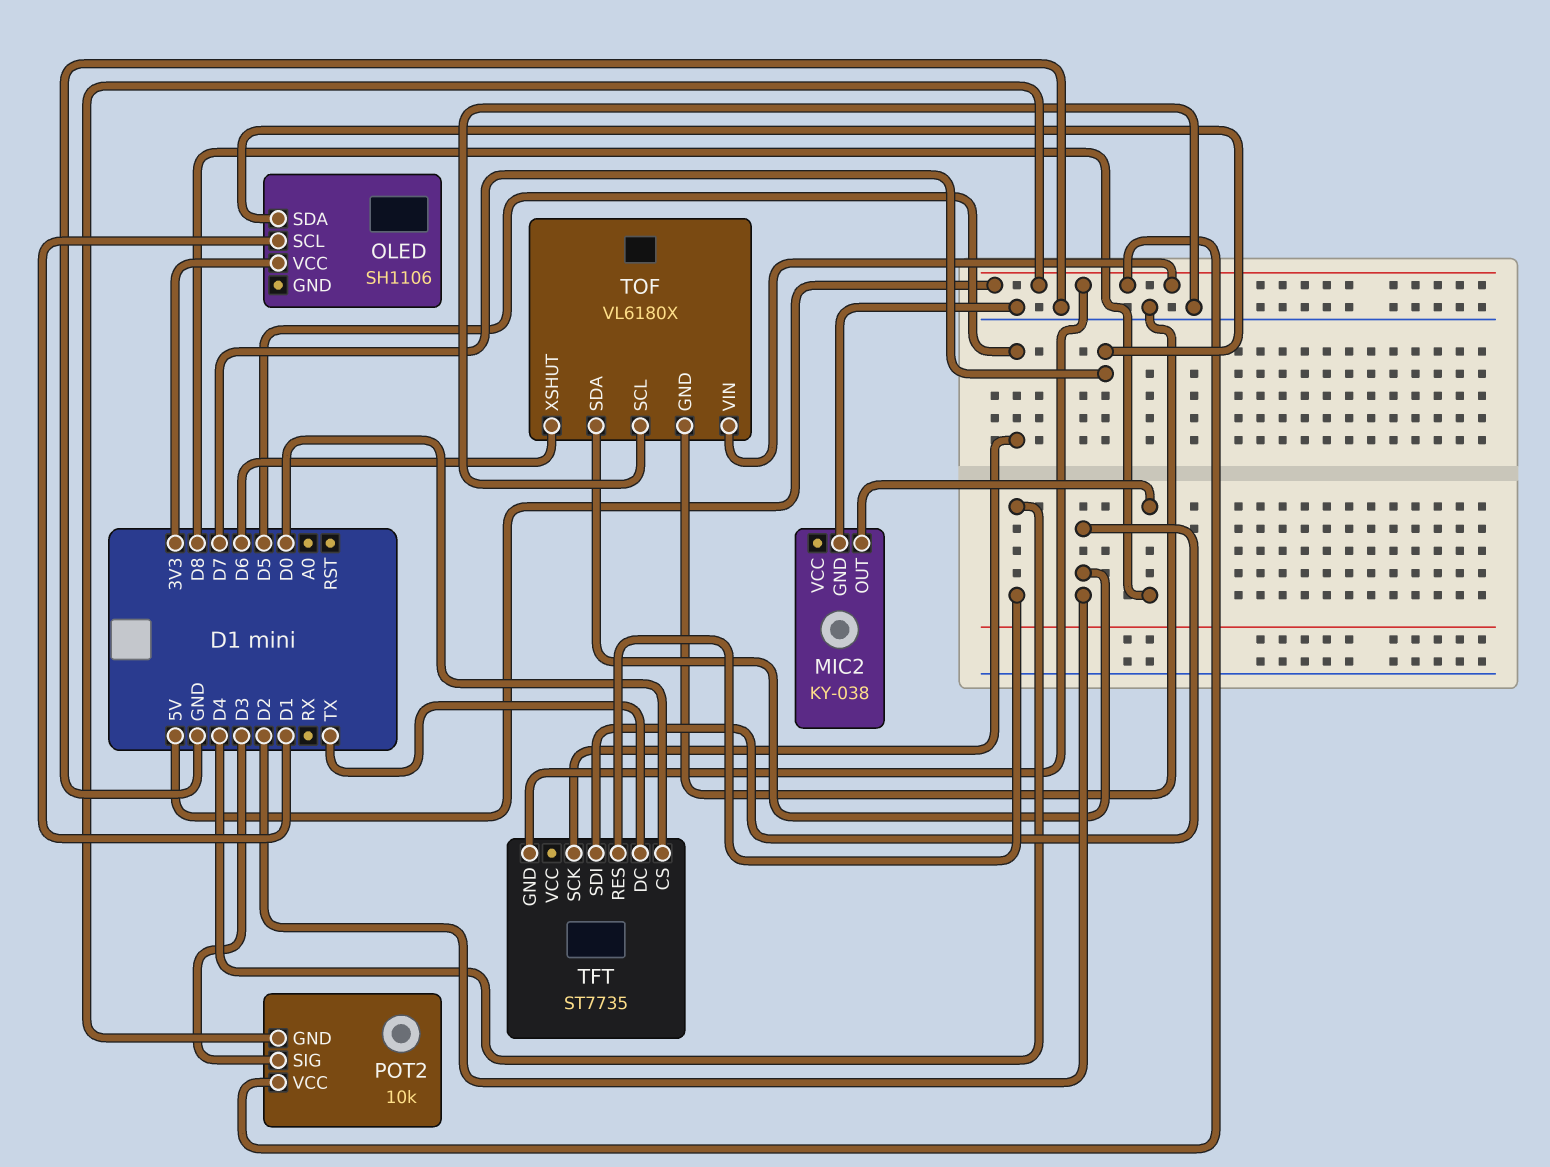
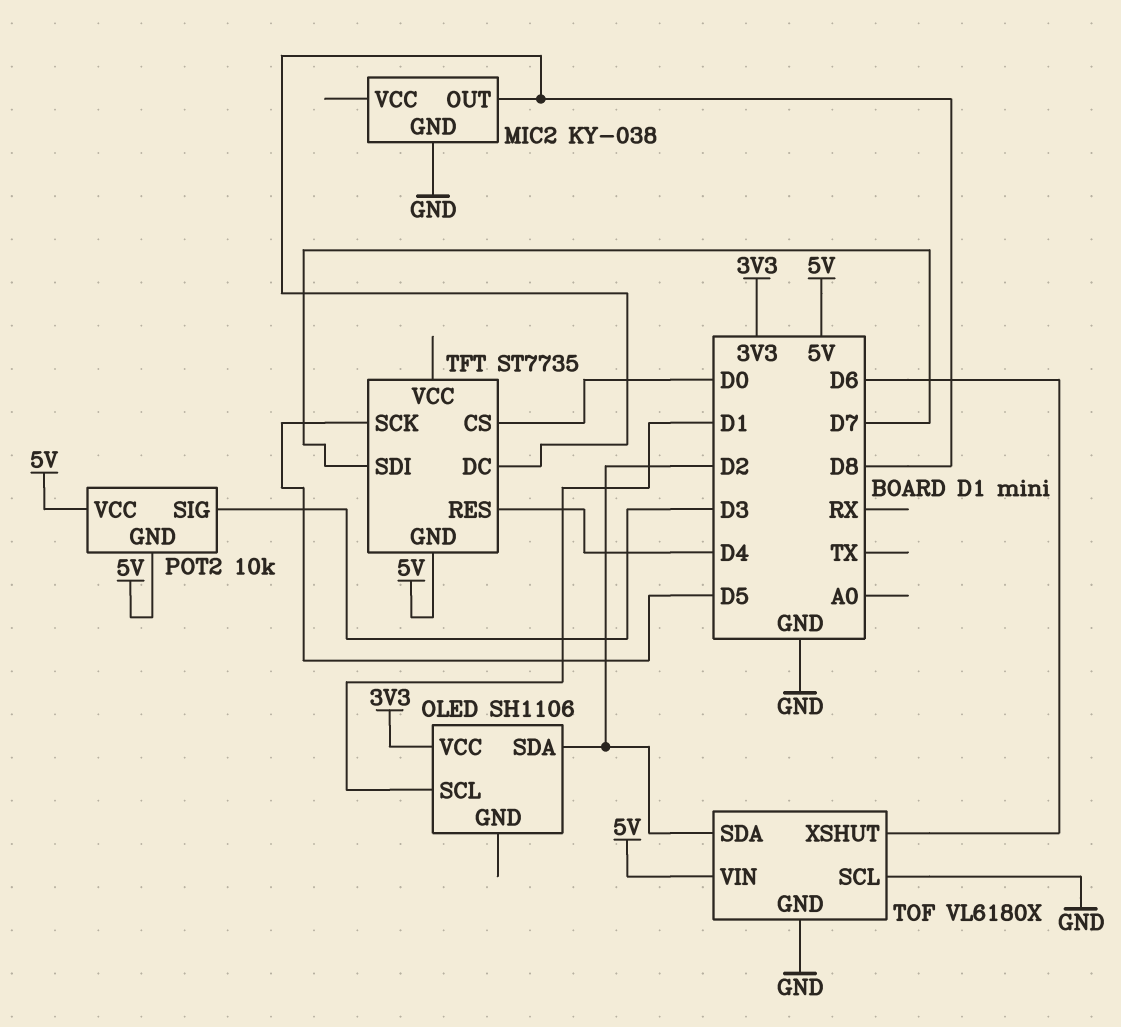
OLED pin SDA: D7 -> D2
TFT pin DC: TX -> D8
TFT pin SDI: D2 -> D7

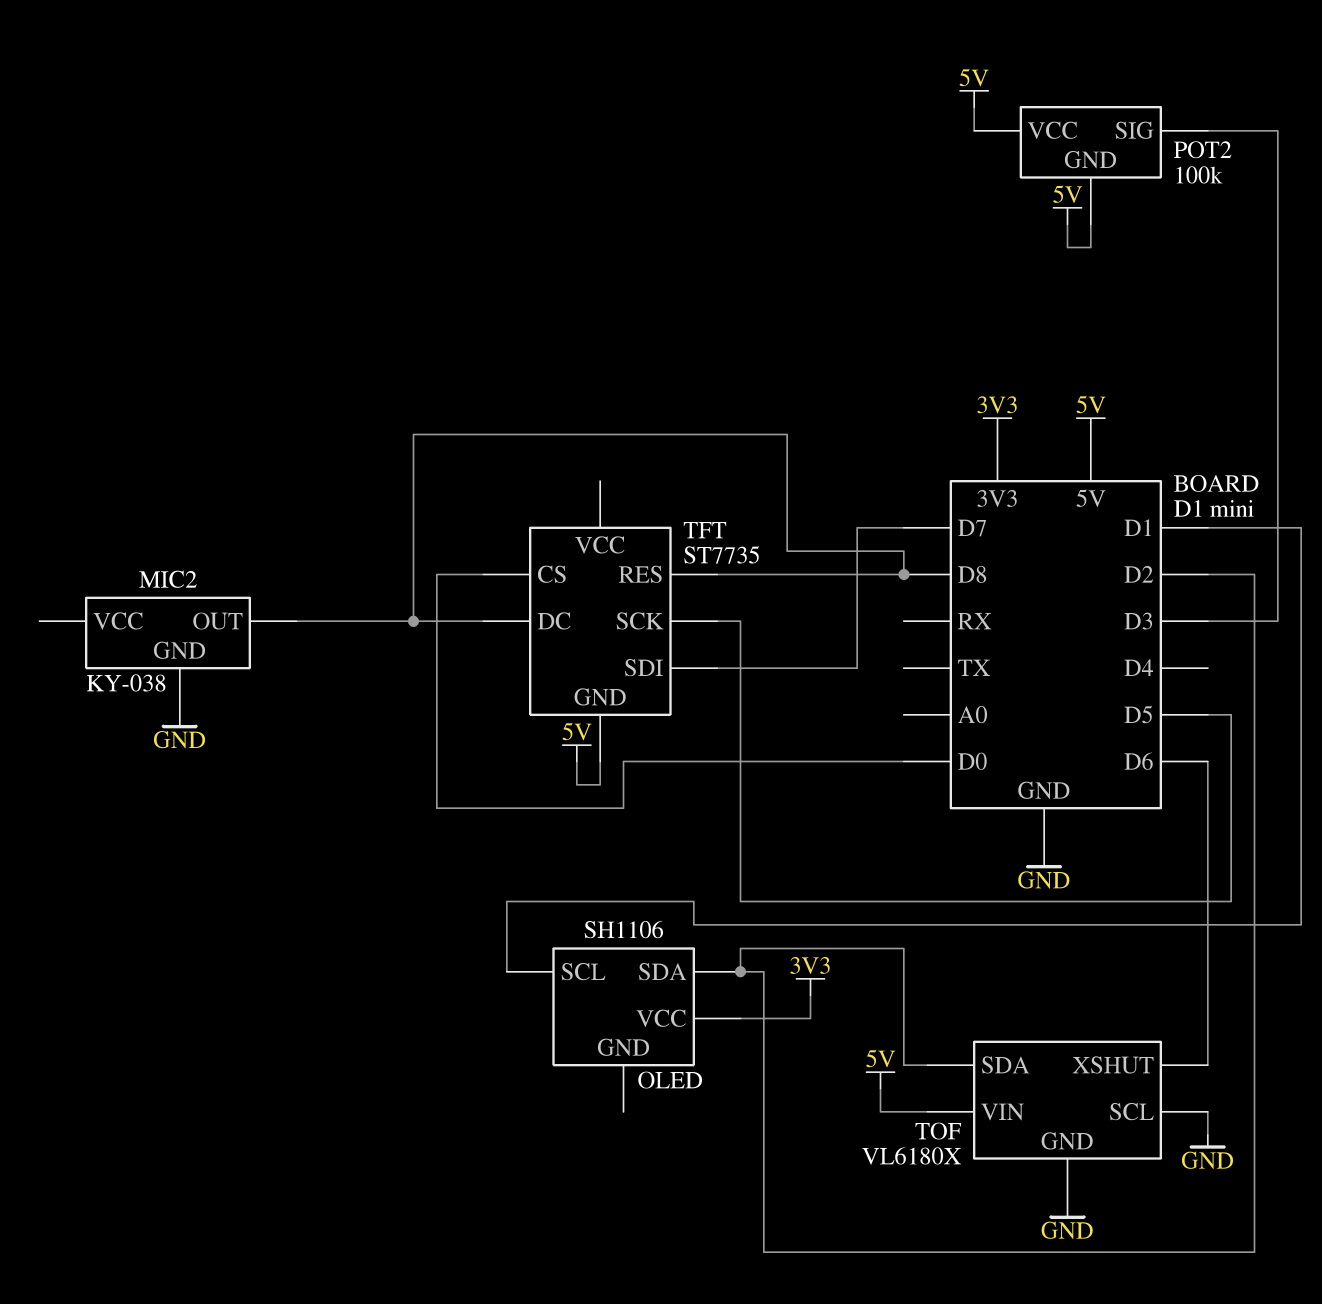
POT2: 10k -> 100k
TFT pin RES: D4 -> D8

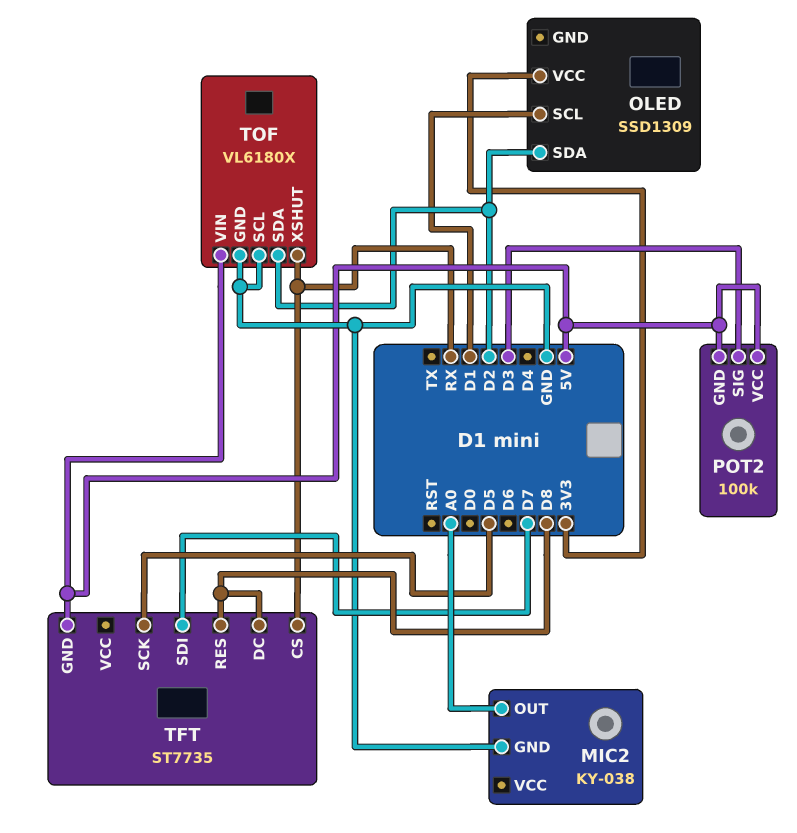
MIC2 pin OUT: D8 -> A0
OLED: SH1106 -> SSD1309
TFT pin CS: D0 -> RX
TOF pin XSHUT: D6 -> RX

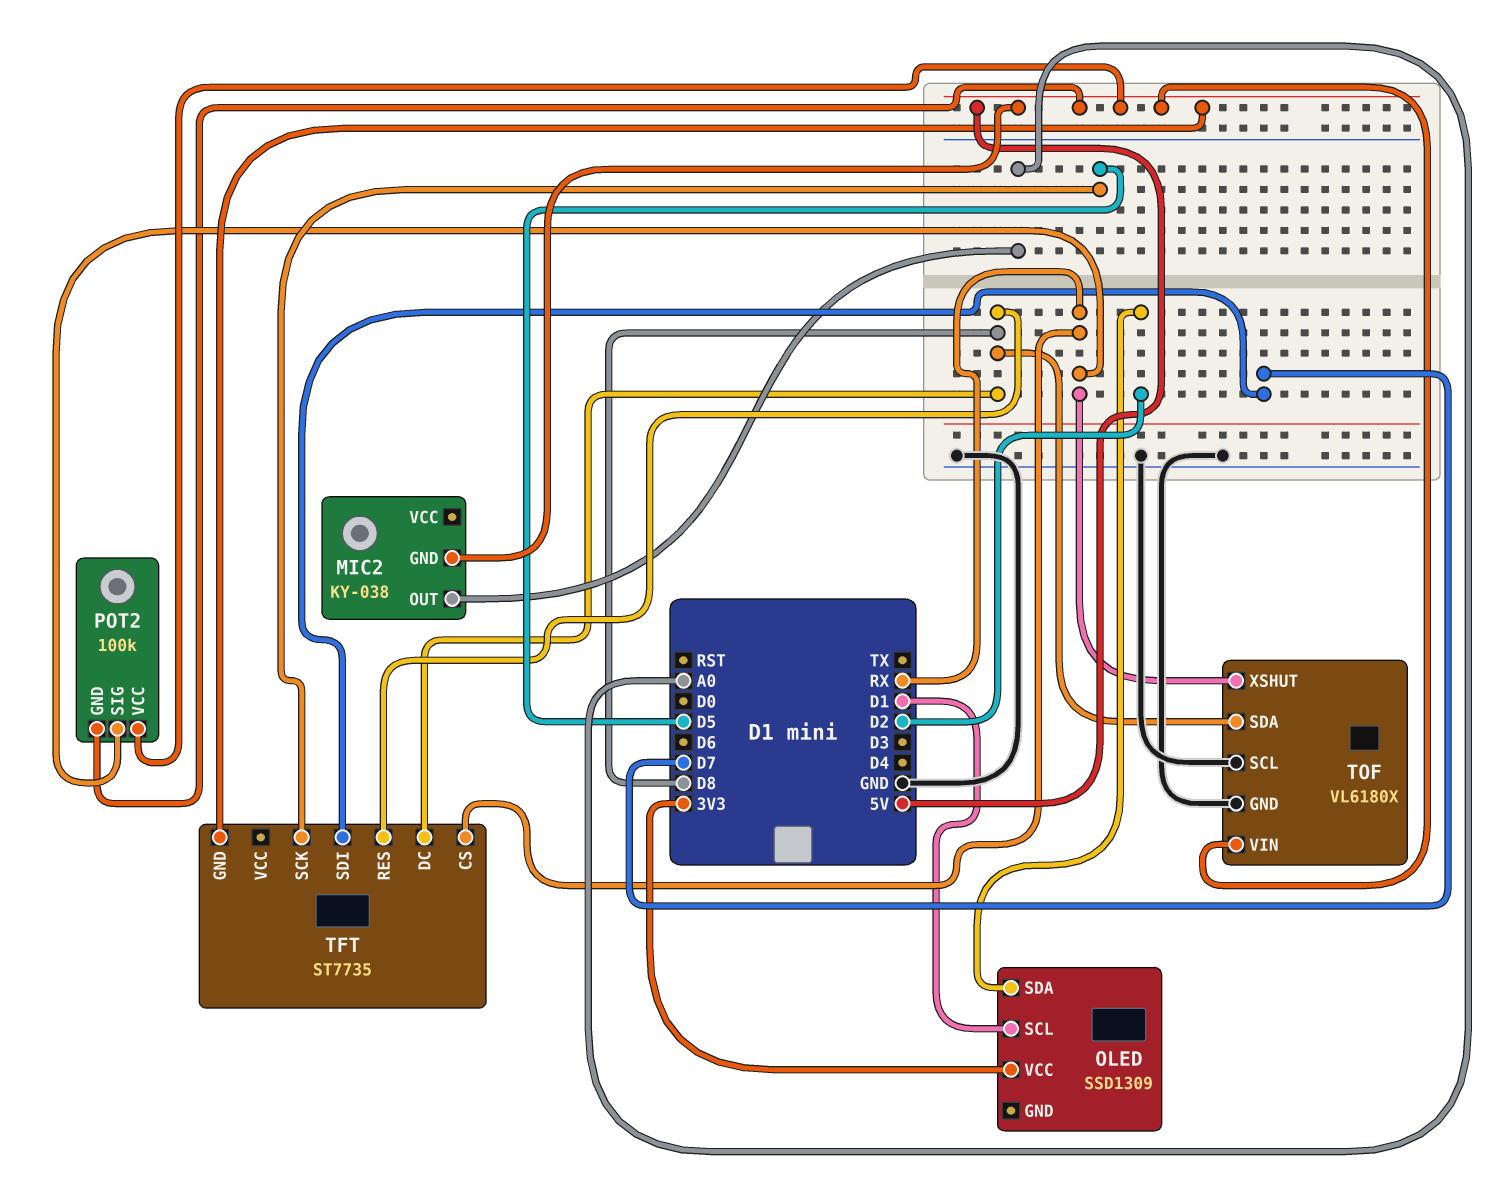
MIC2 pin GND: GND -> 5V
POT2 pin SIG: D3 -> RX
TOF pin SDA: D2 -> D8

